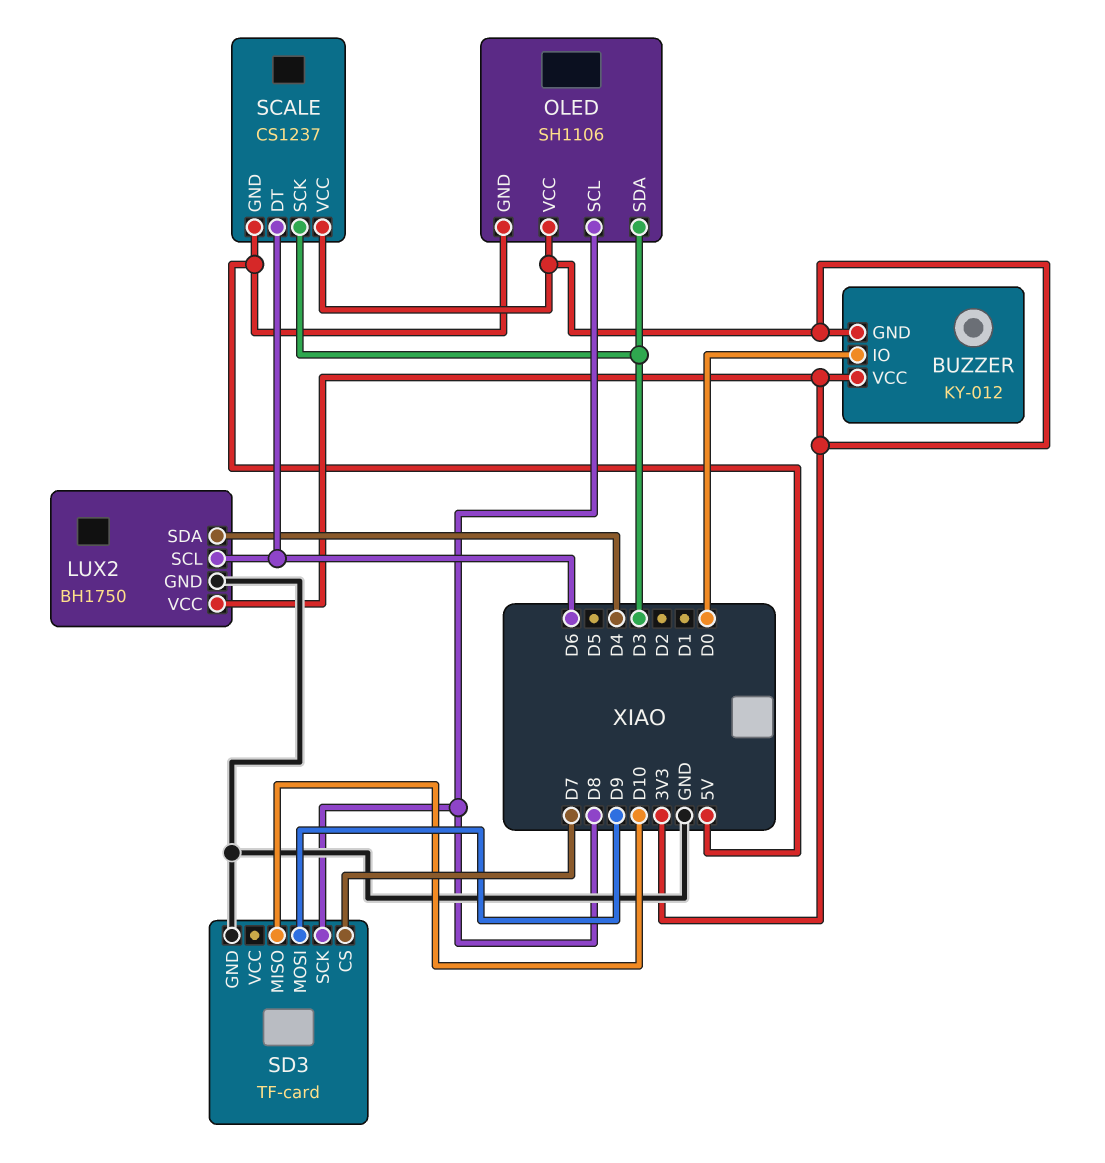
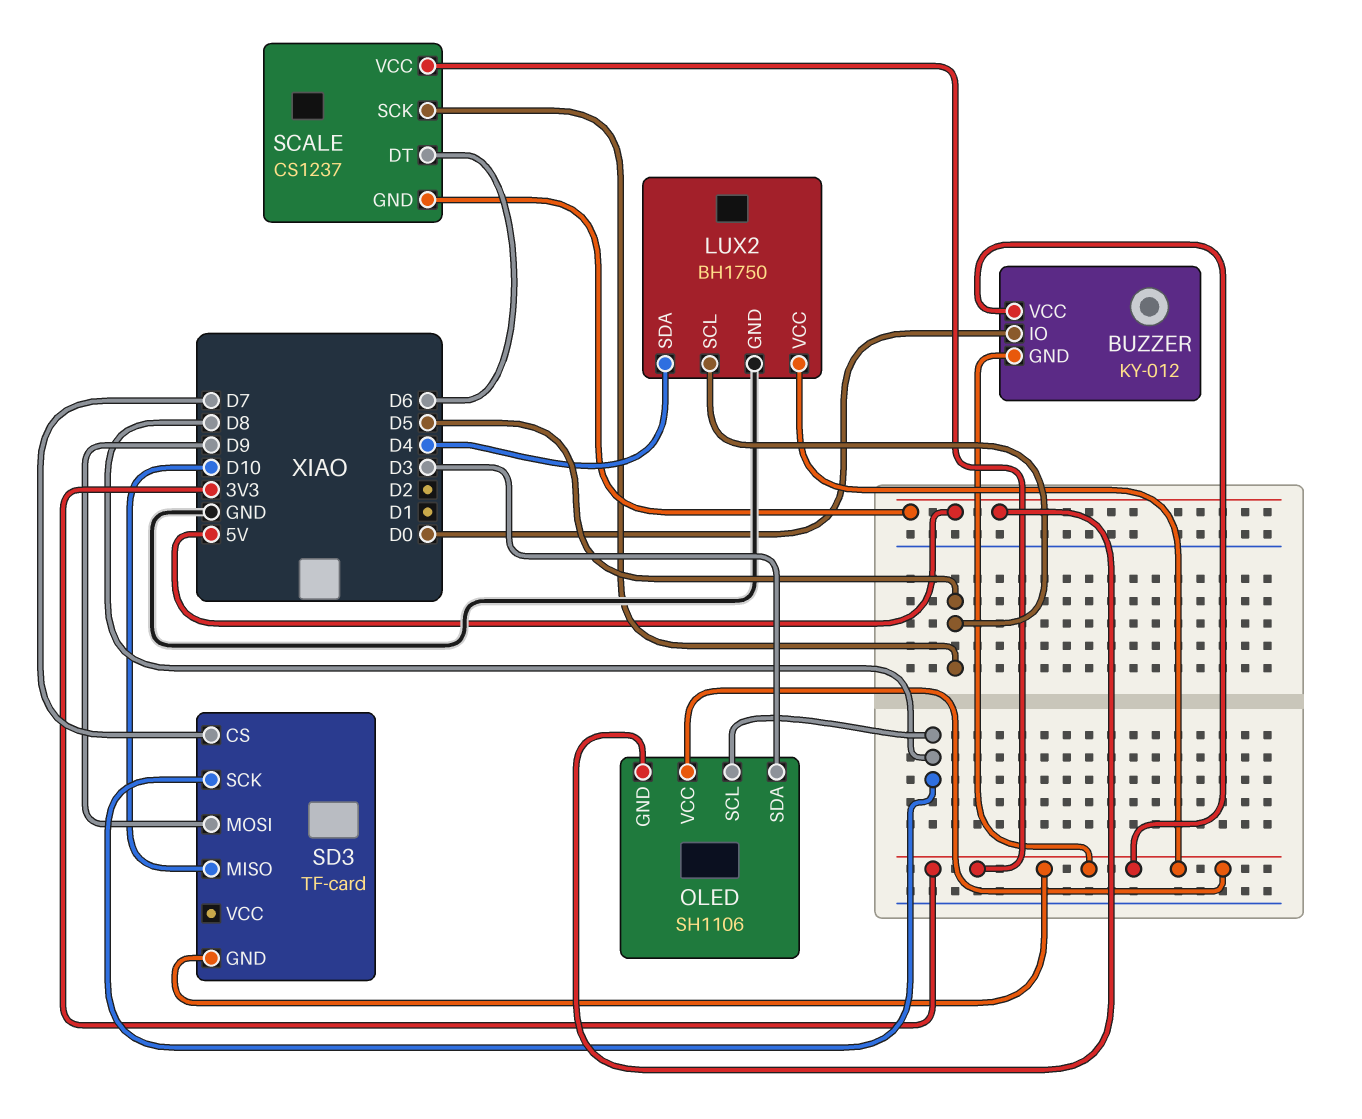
LUX2 pin SCL: D6 -> D5
SCALE pin SCK: D3 -> D5
SD3 pin GND: GND -> 3V3

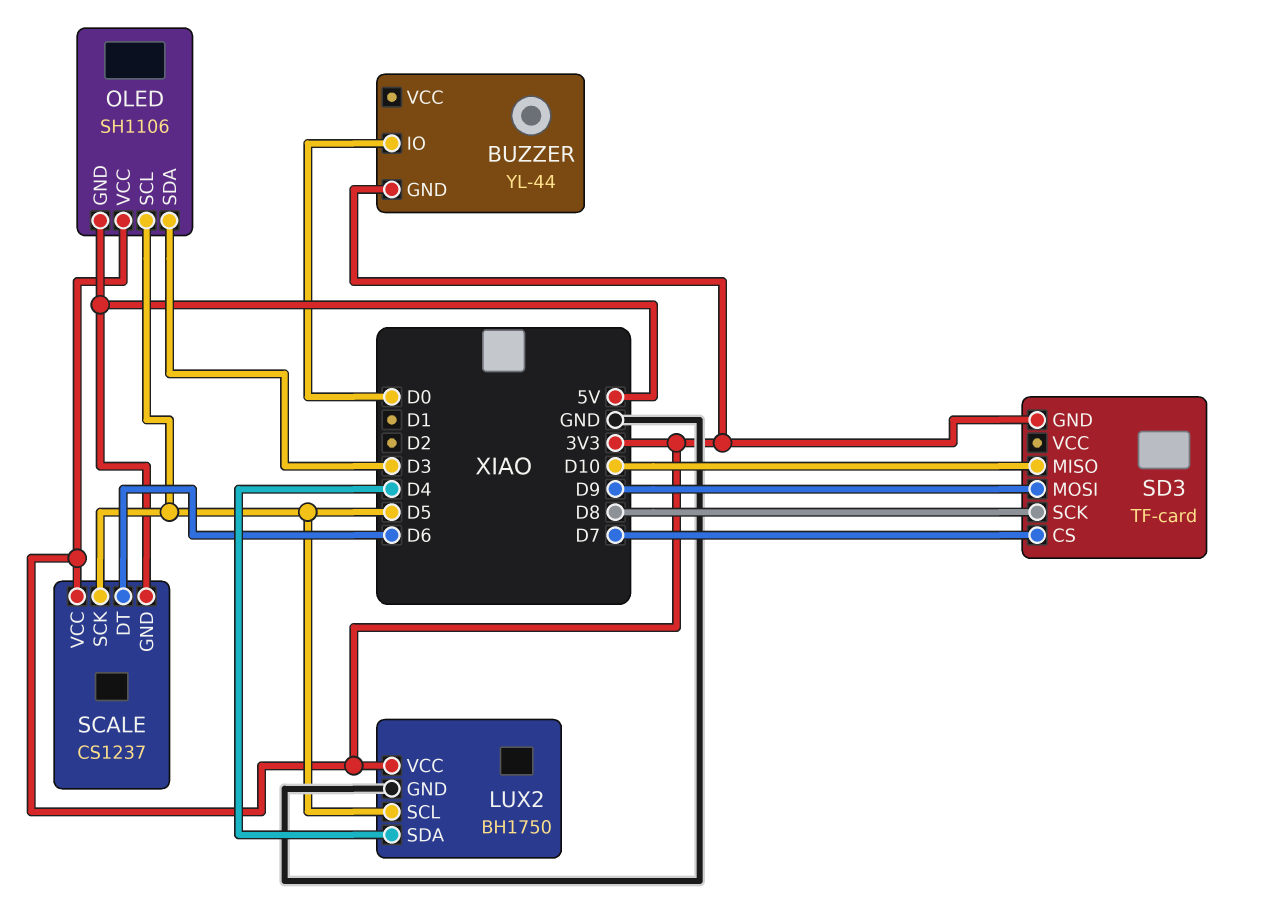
BUZZER: KY-012 -> YL-44
BUZZER pin VCC: 3V3 -> none
OLED pin SCL: D8 -> D5

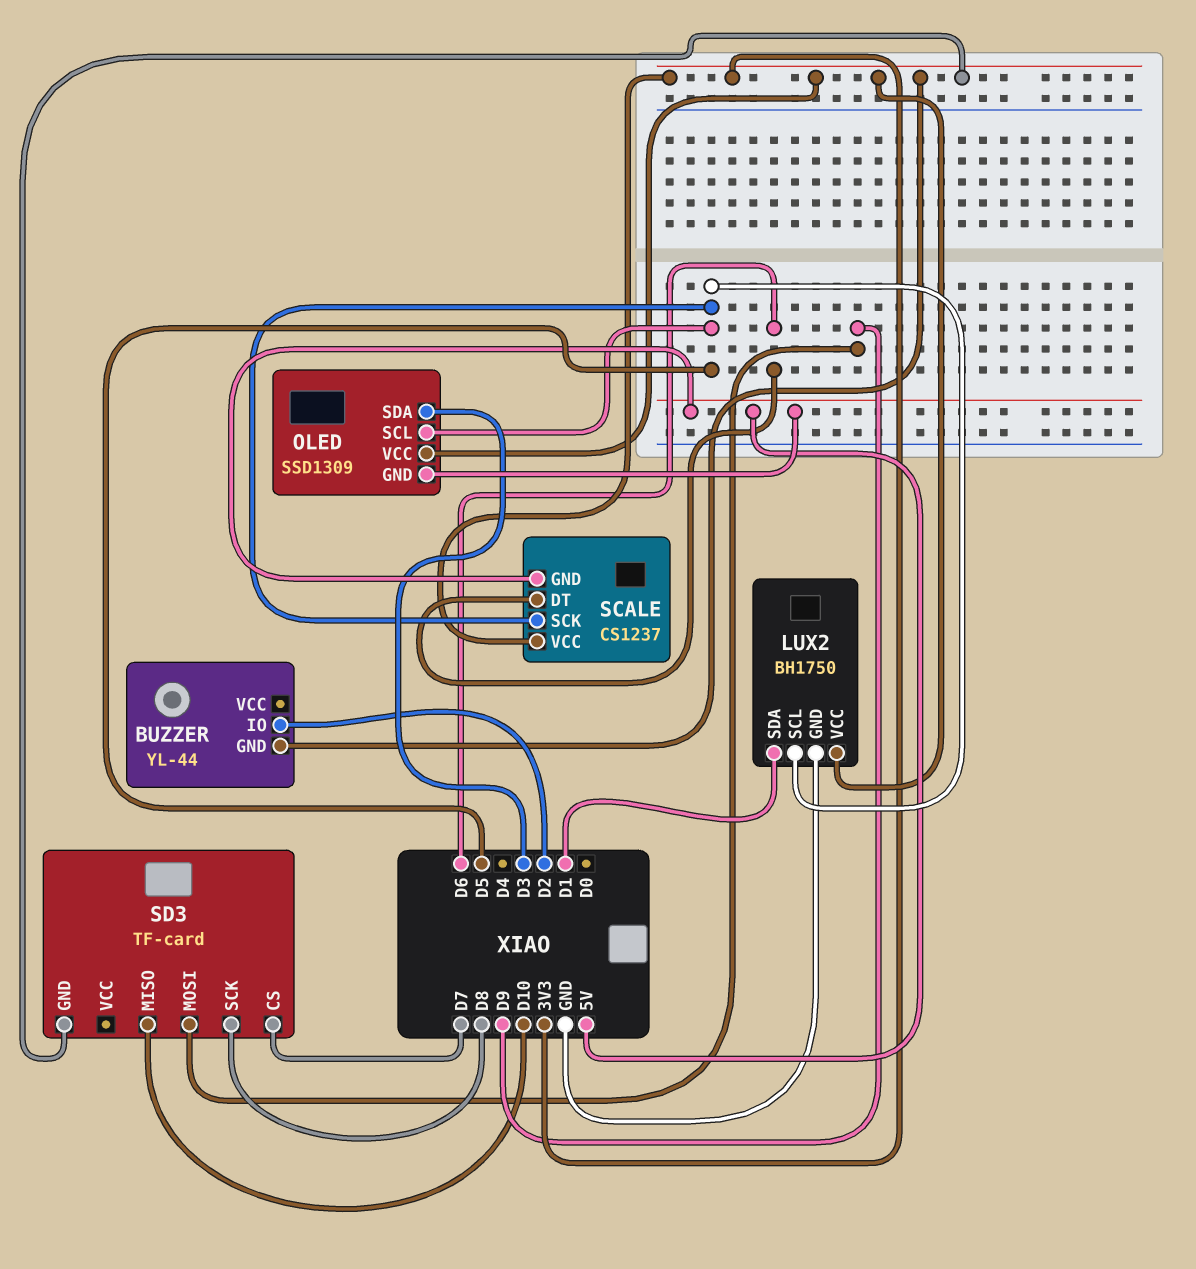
BUZZER pin IO: D0 -> D2
LUX2 pin SDA: D4 -> D1
OLED: SH1106 -> SSD1309

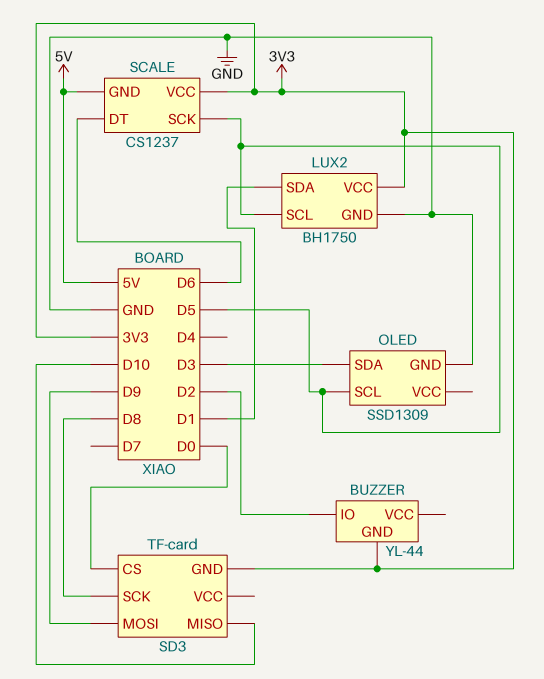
OLED pin GND: 5V -> GND
OLED pin VCC: 3V3 -> none
SD3 pin CS: D7 -> D0

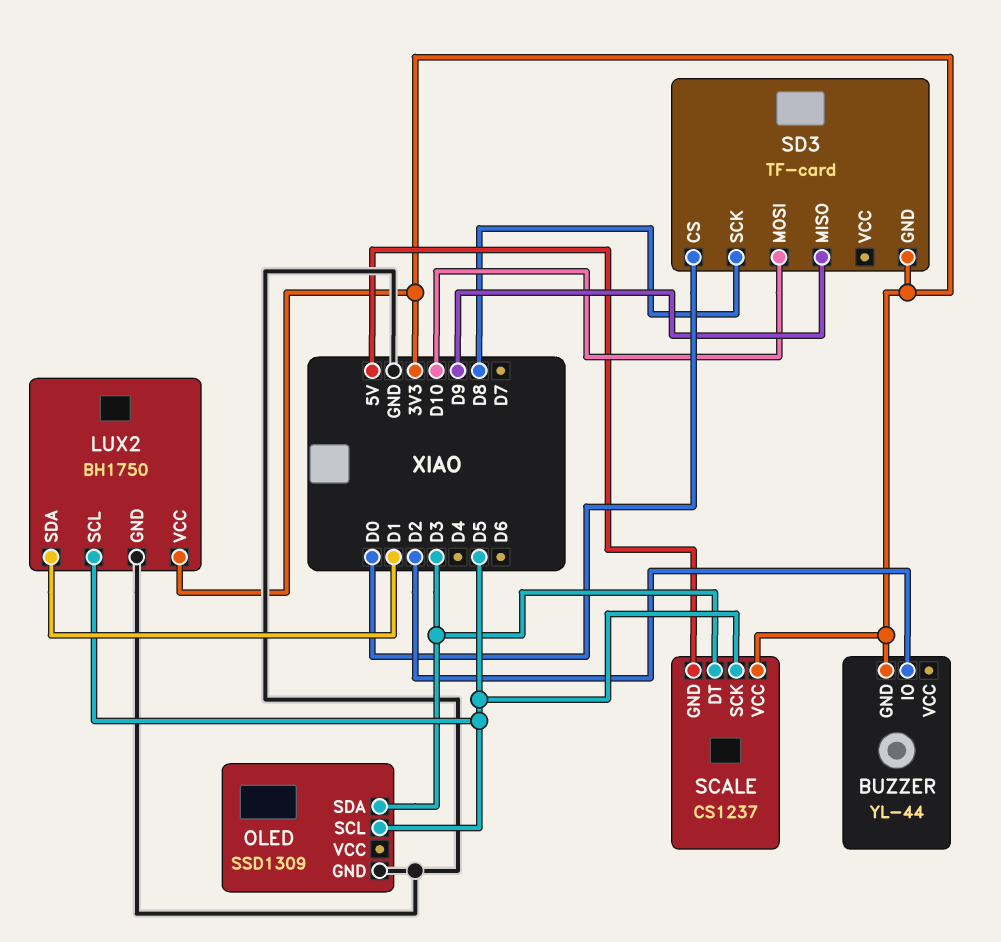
SCALE pin DT: D6 -> D3
SD3 pin MISO: D10 -> D9
SD3 pin MOSI: D9 -> D10

